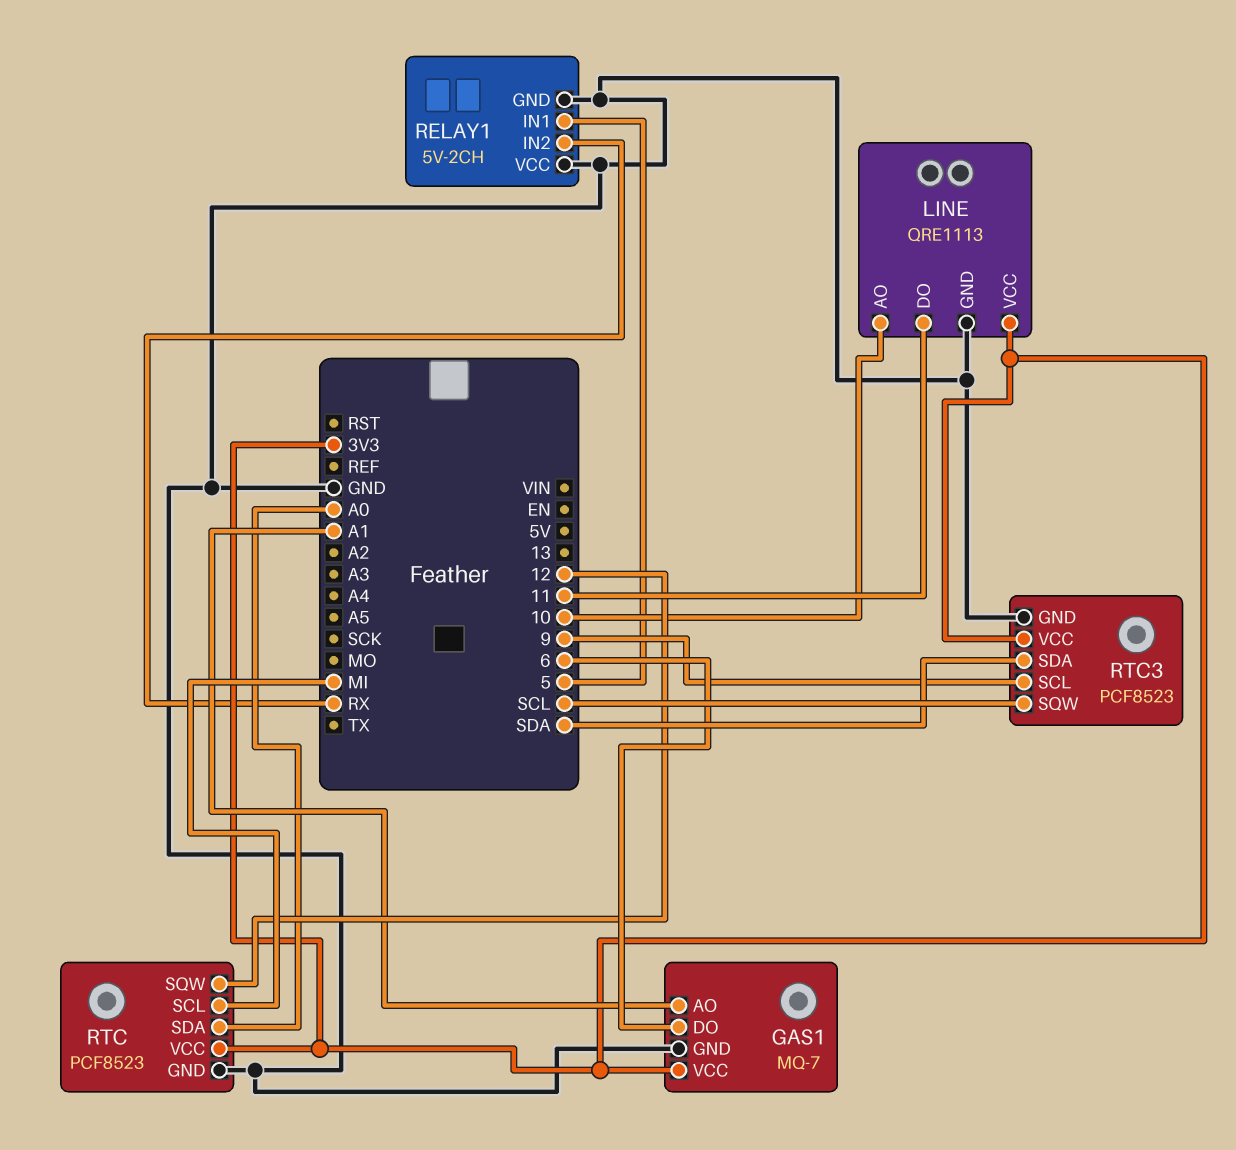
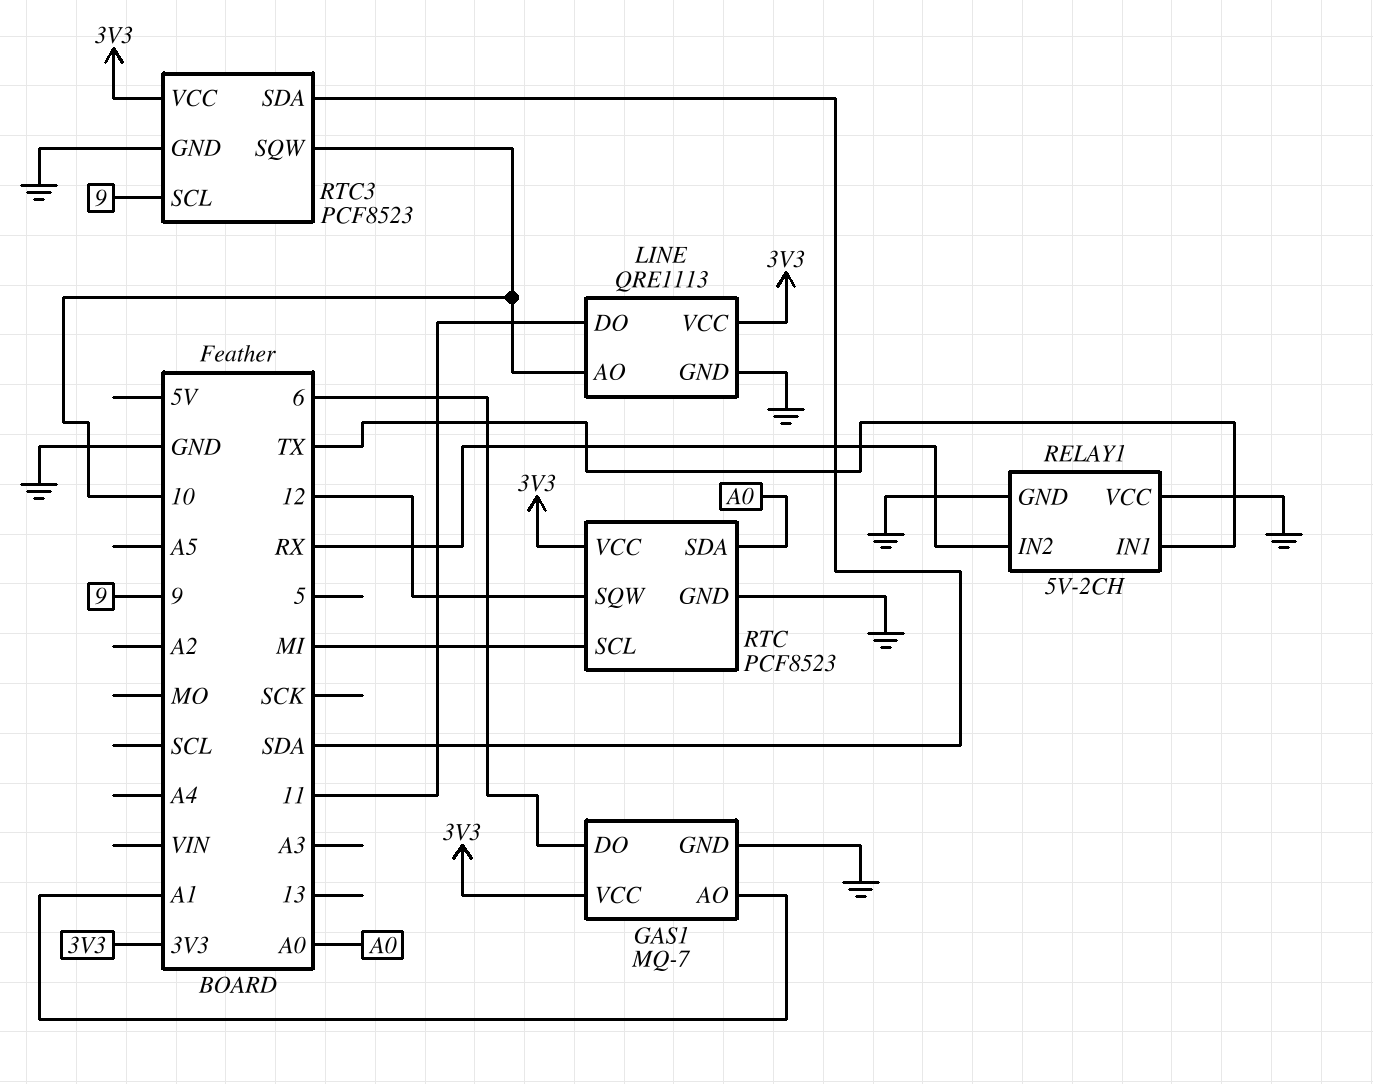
RELAY1 pin IN1: 5 -> TX
RTC3 pin SQW: SCL -> 10

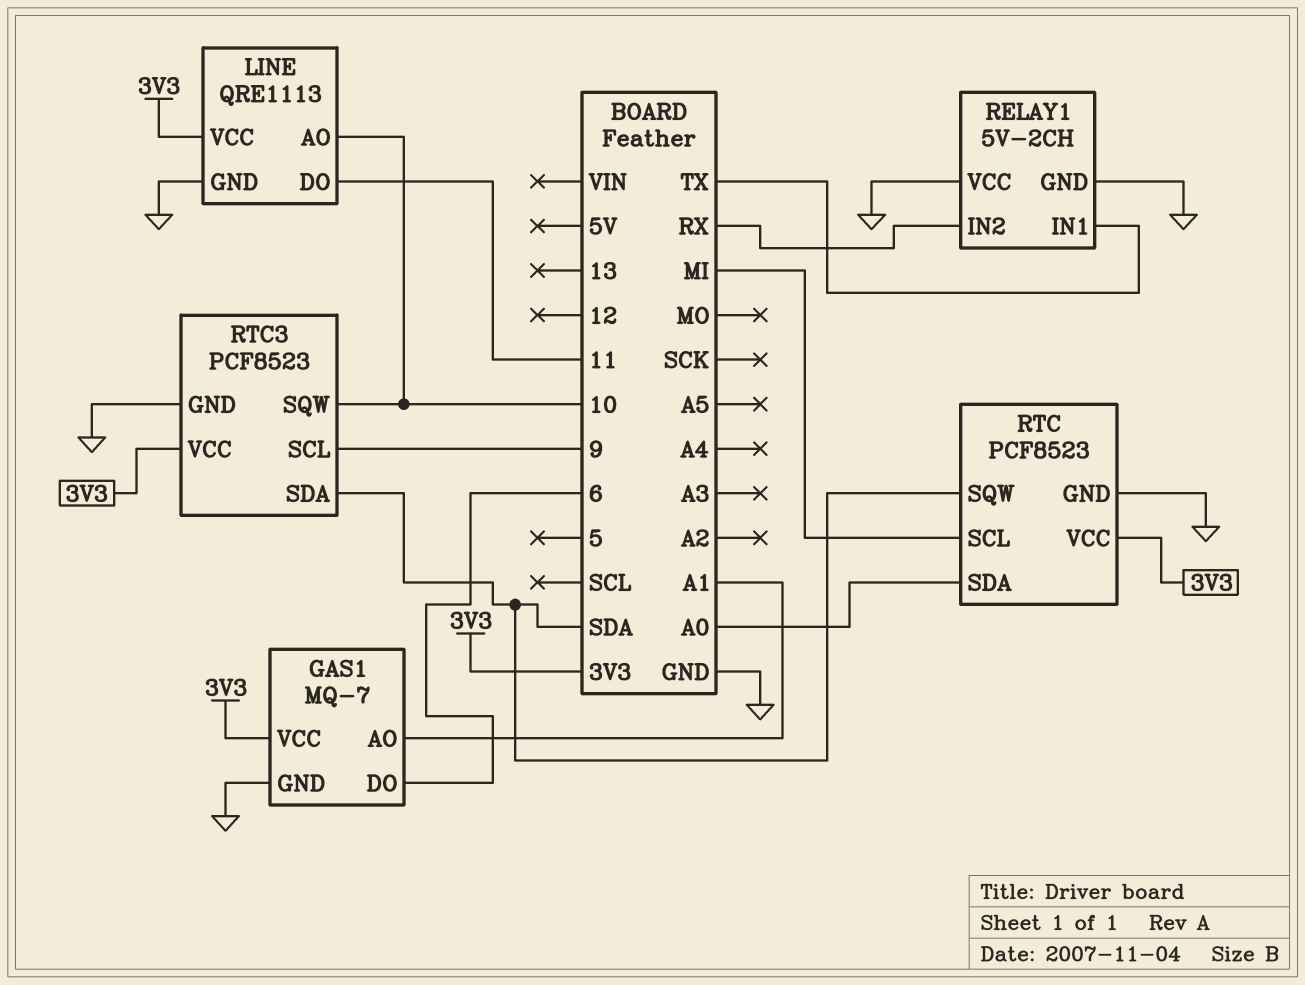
RTC pin SQW: 12 -> SDA

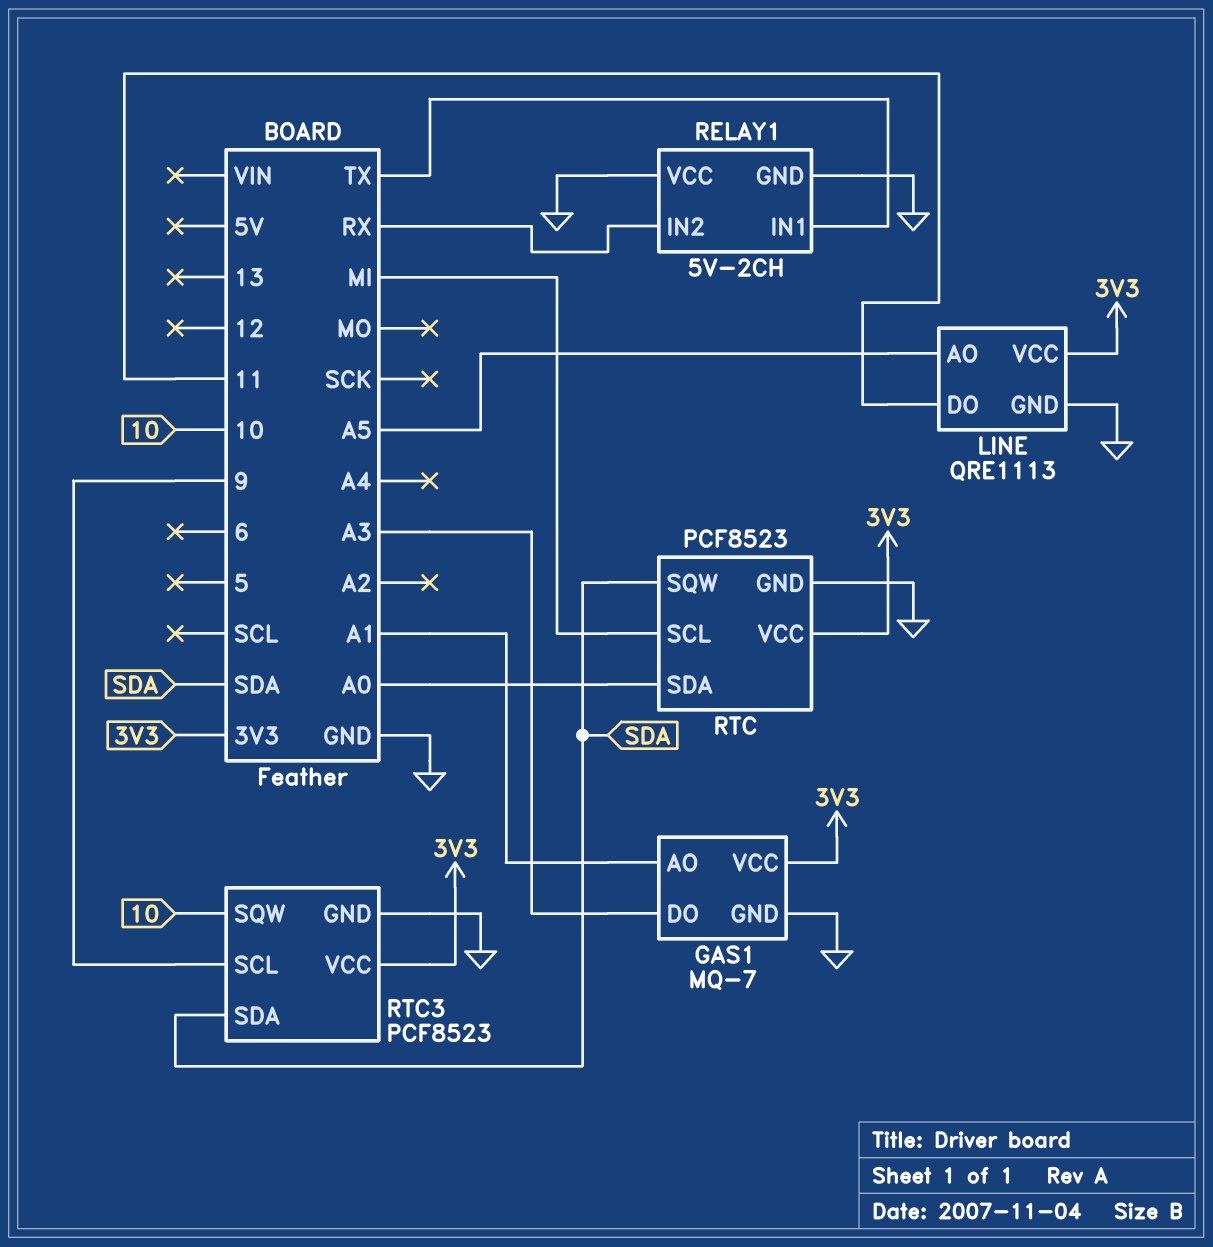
GAS1 pin DO: 6 -> A3
LINE pin AO: 10 -> A5

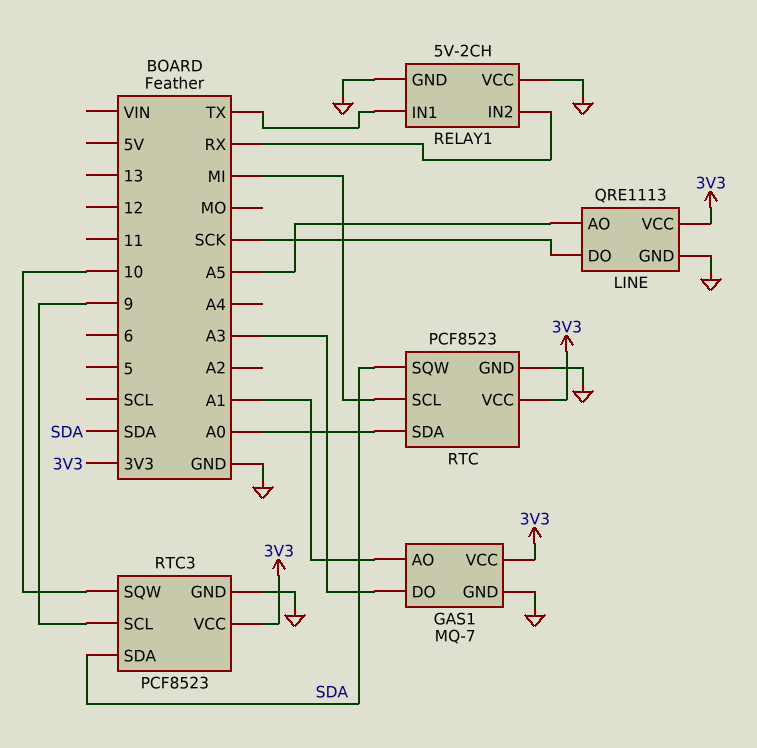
LINE pin DO: 11 -> SCK

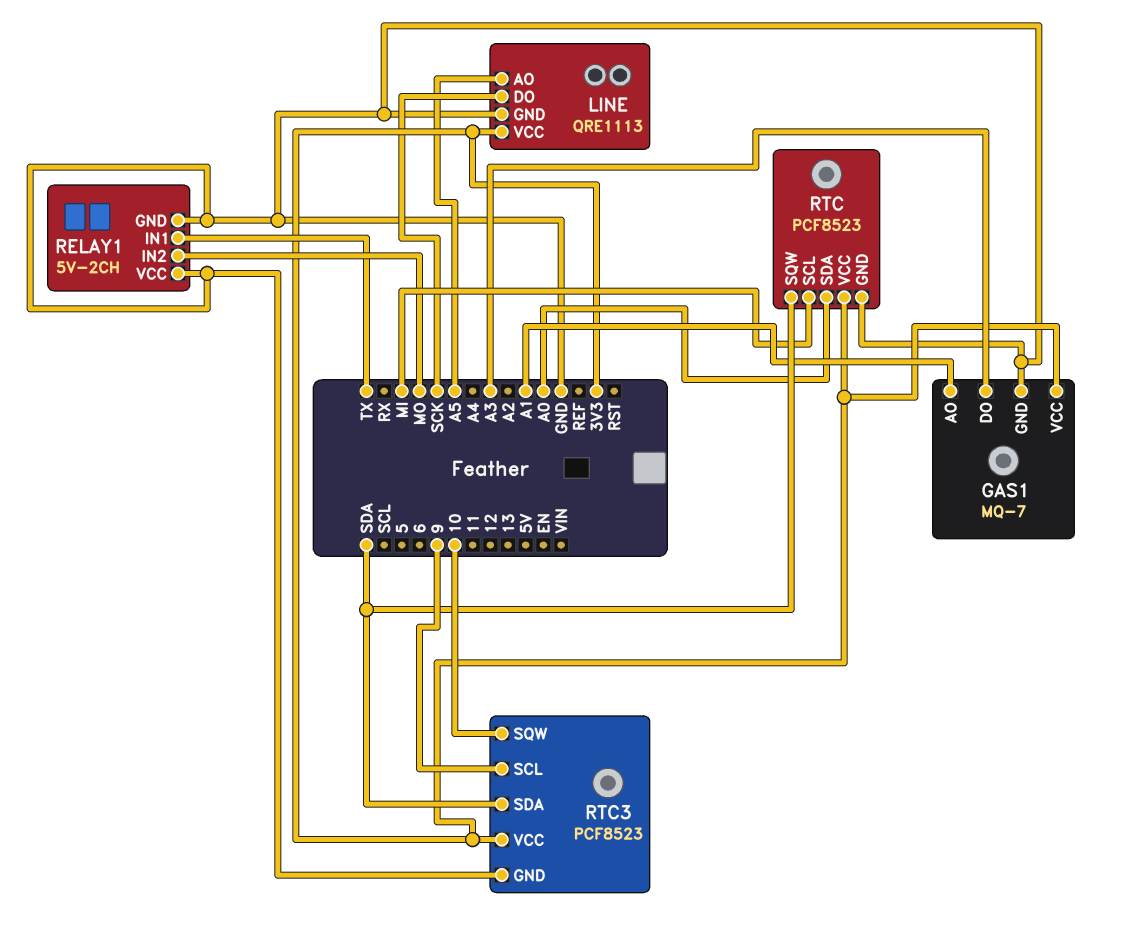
RELAY1 pin IN2: RX -> MO

